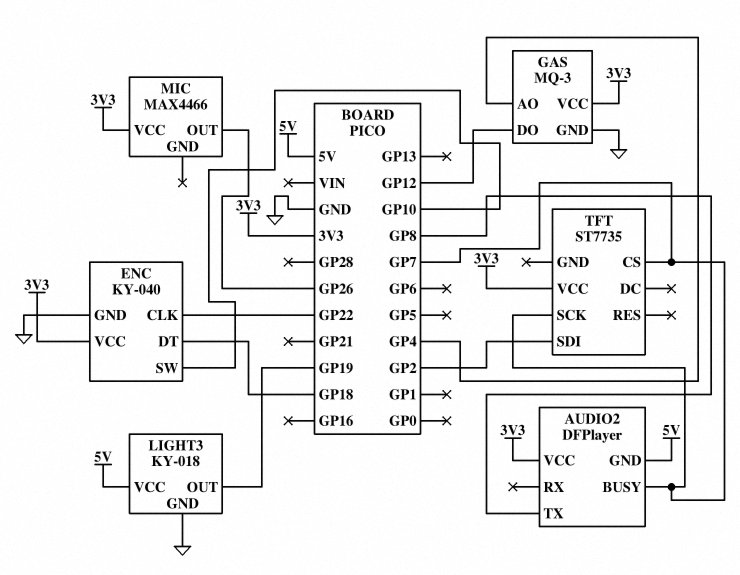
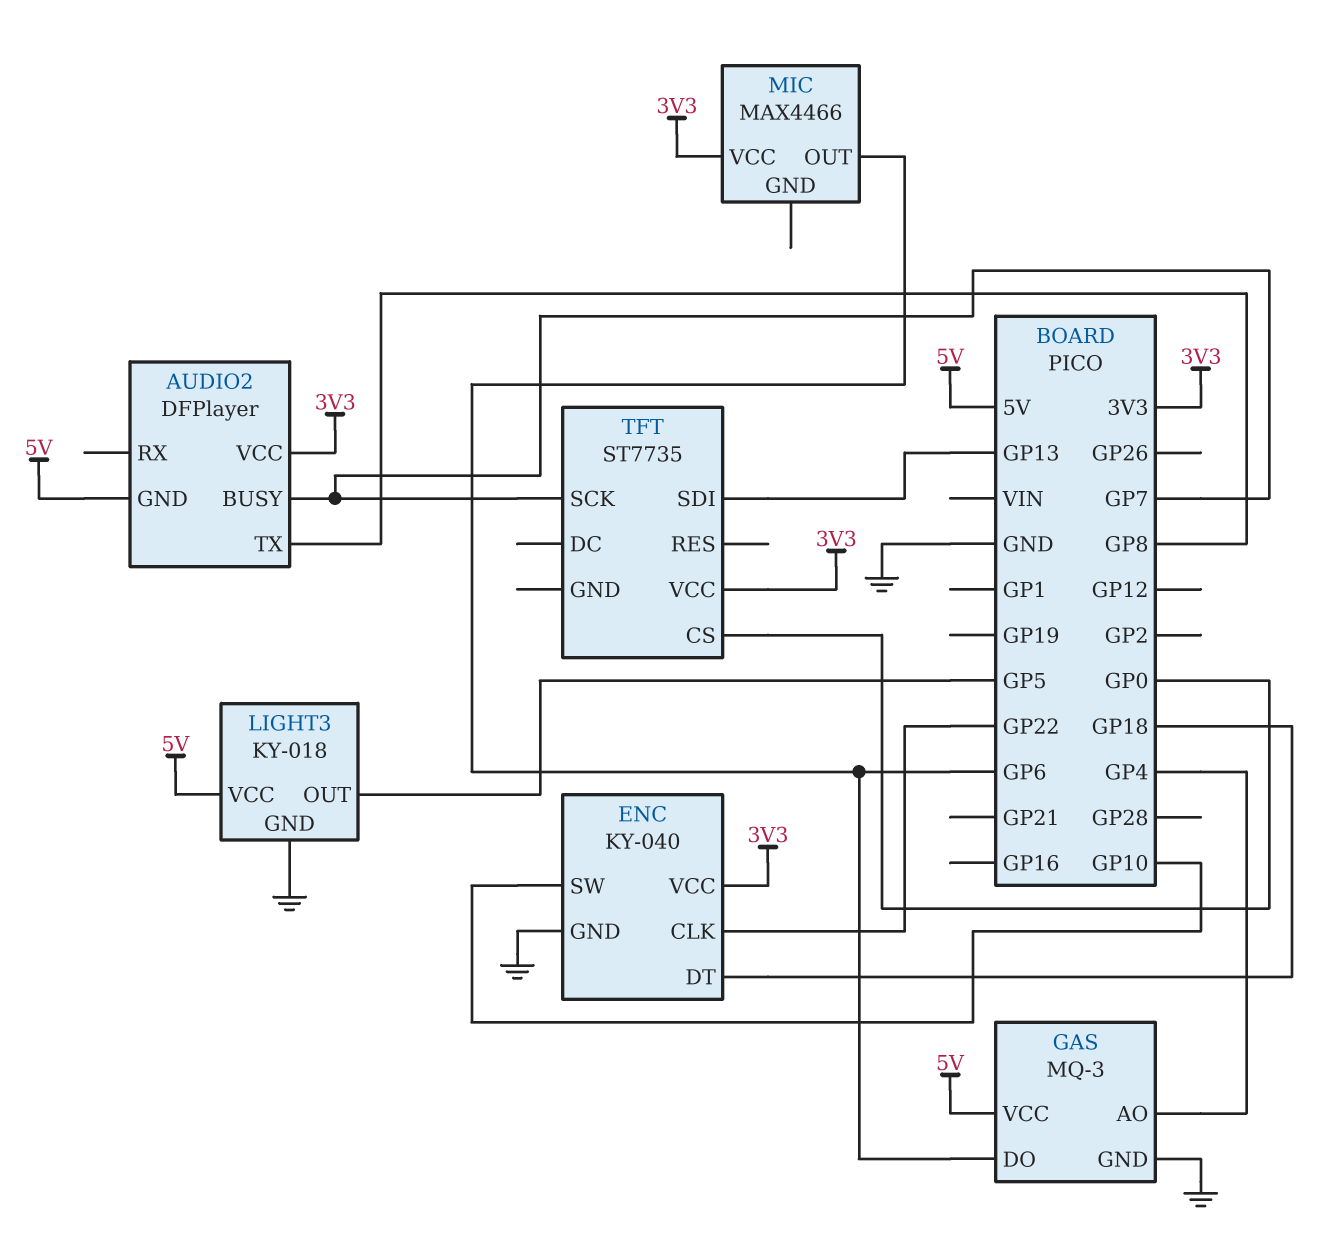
GAS pin DO: GP12 -> GP6
GAS pin VCC: 3V3 -> 5V
LIGHT3 pin OUT: GP19 -> GP5
MIC pin OUT: GP26 -> GP6
TFT pin CS: GP7 -> GP0
TFT pin SDI: GP2 -> GP13

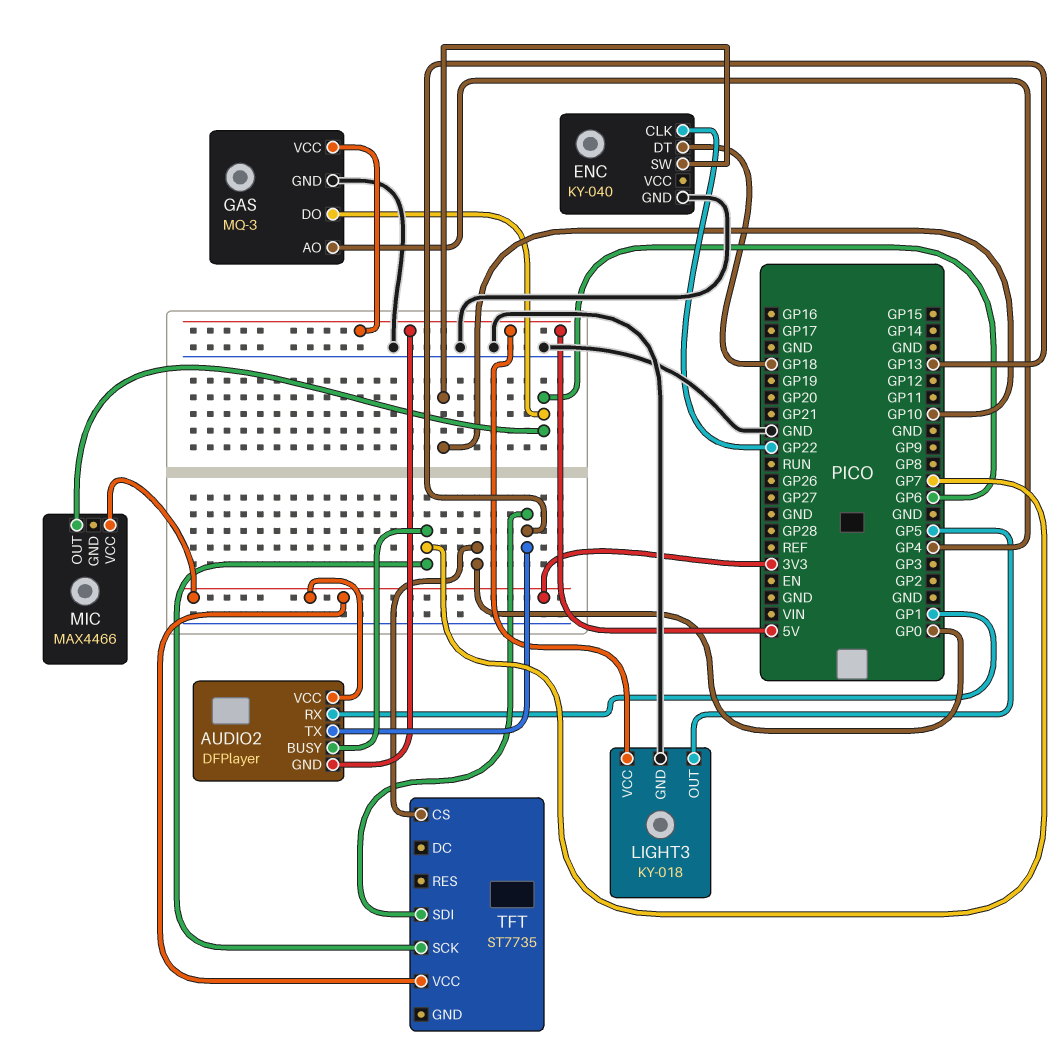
AUDIO2 pin RX: none -> GP1
AUDIO2 pin TX: GP8 -> GP13
ENC pin VCC: 3V3 -> none

